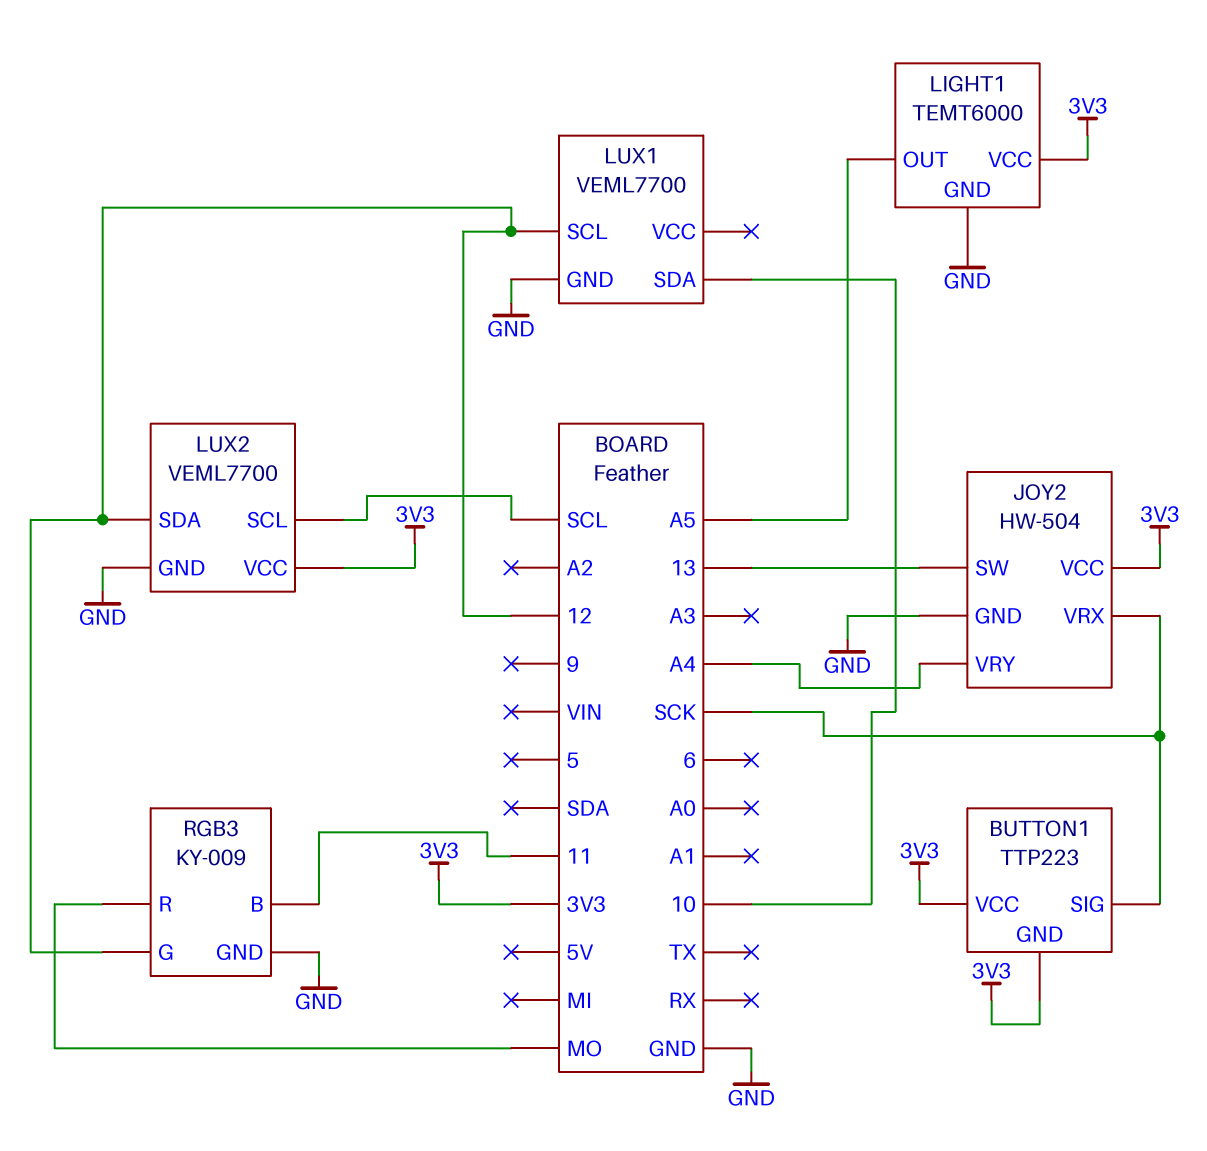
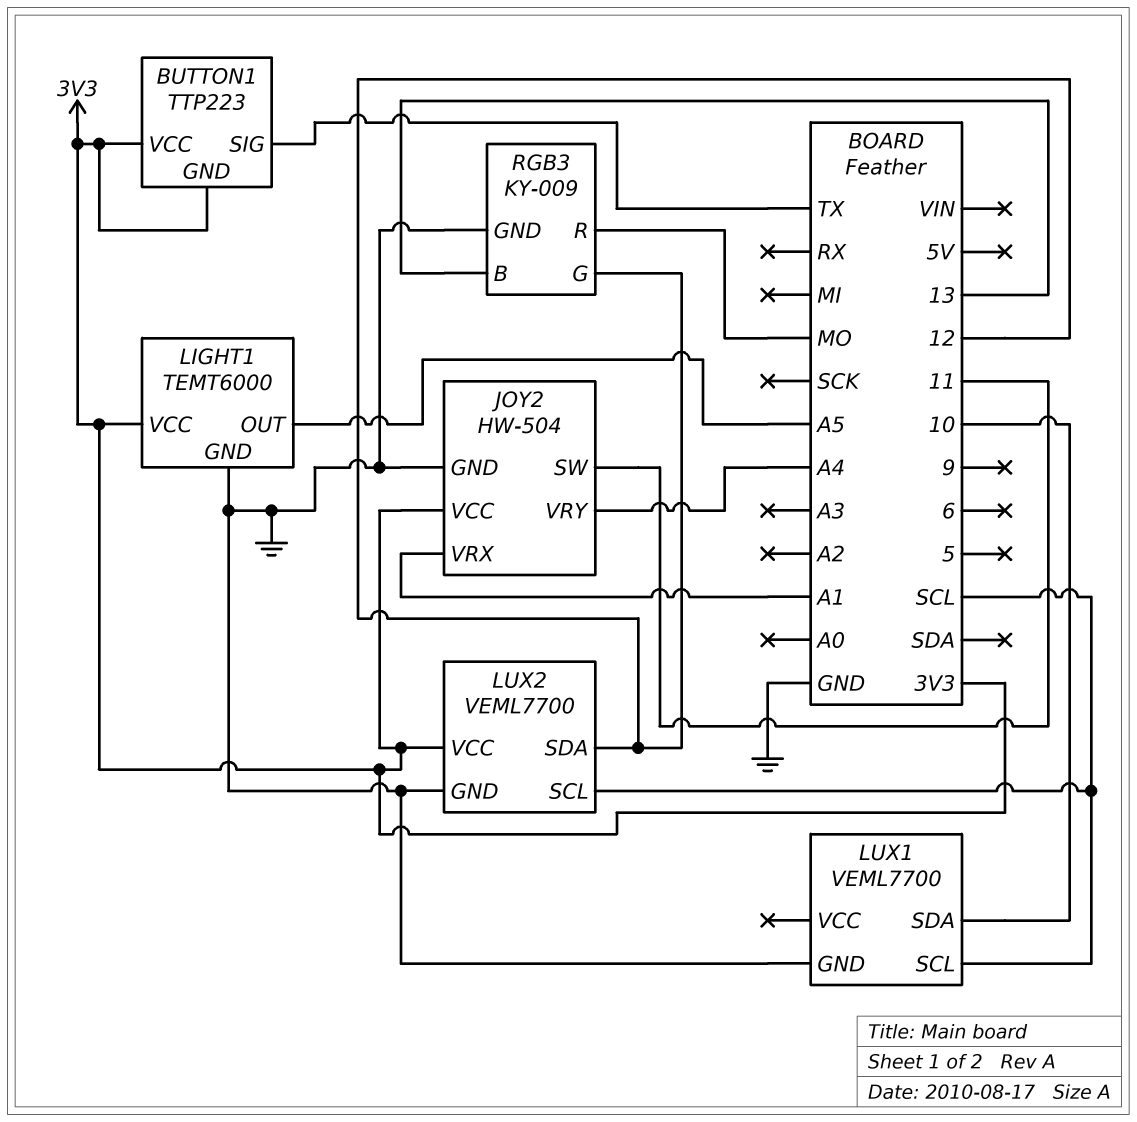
BUTTON1 pin SIG: SCK -> TX
JOY2 pin SW: 13 -> 11
JOY2 pin VRX: SCK -> A1
LUX1 pin SCL: 12 -> SCL
RGB3 pin B: 11 -> 13

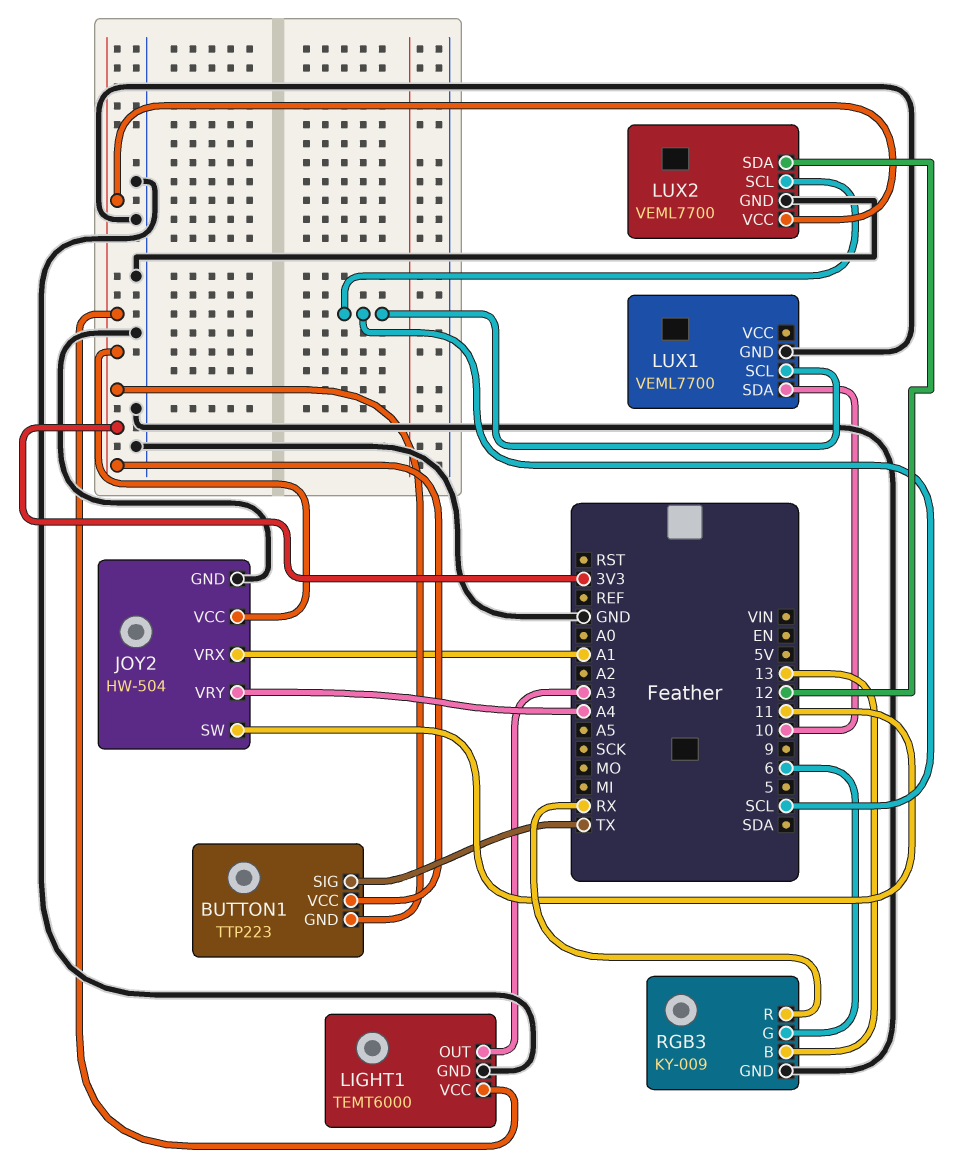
LIGHT1 pin OUT: A5 -> A3
RGB3 pin G: 12 -> 6
RGB3 pin R: MO -> RX

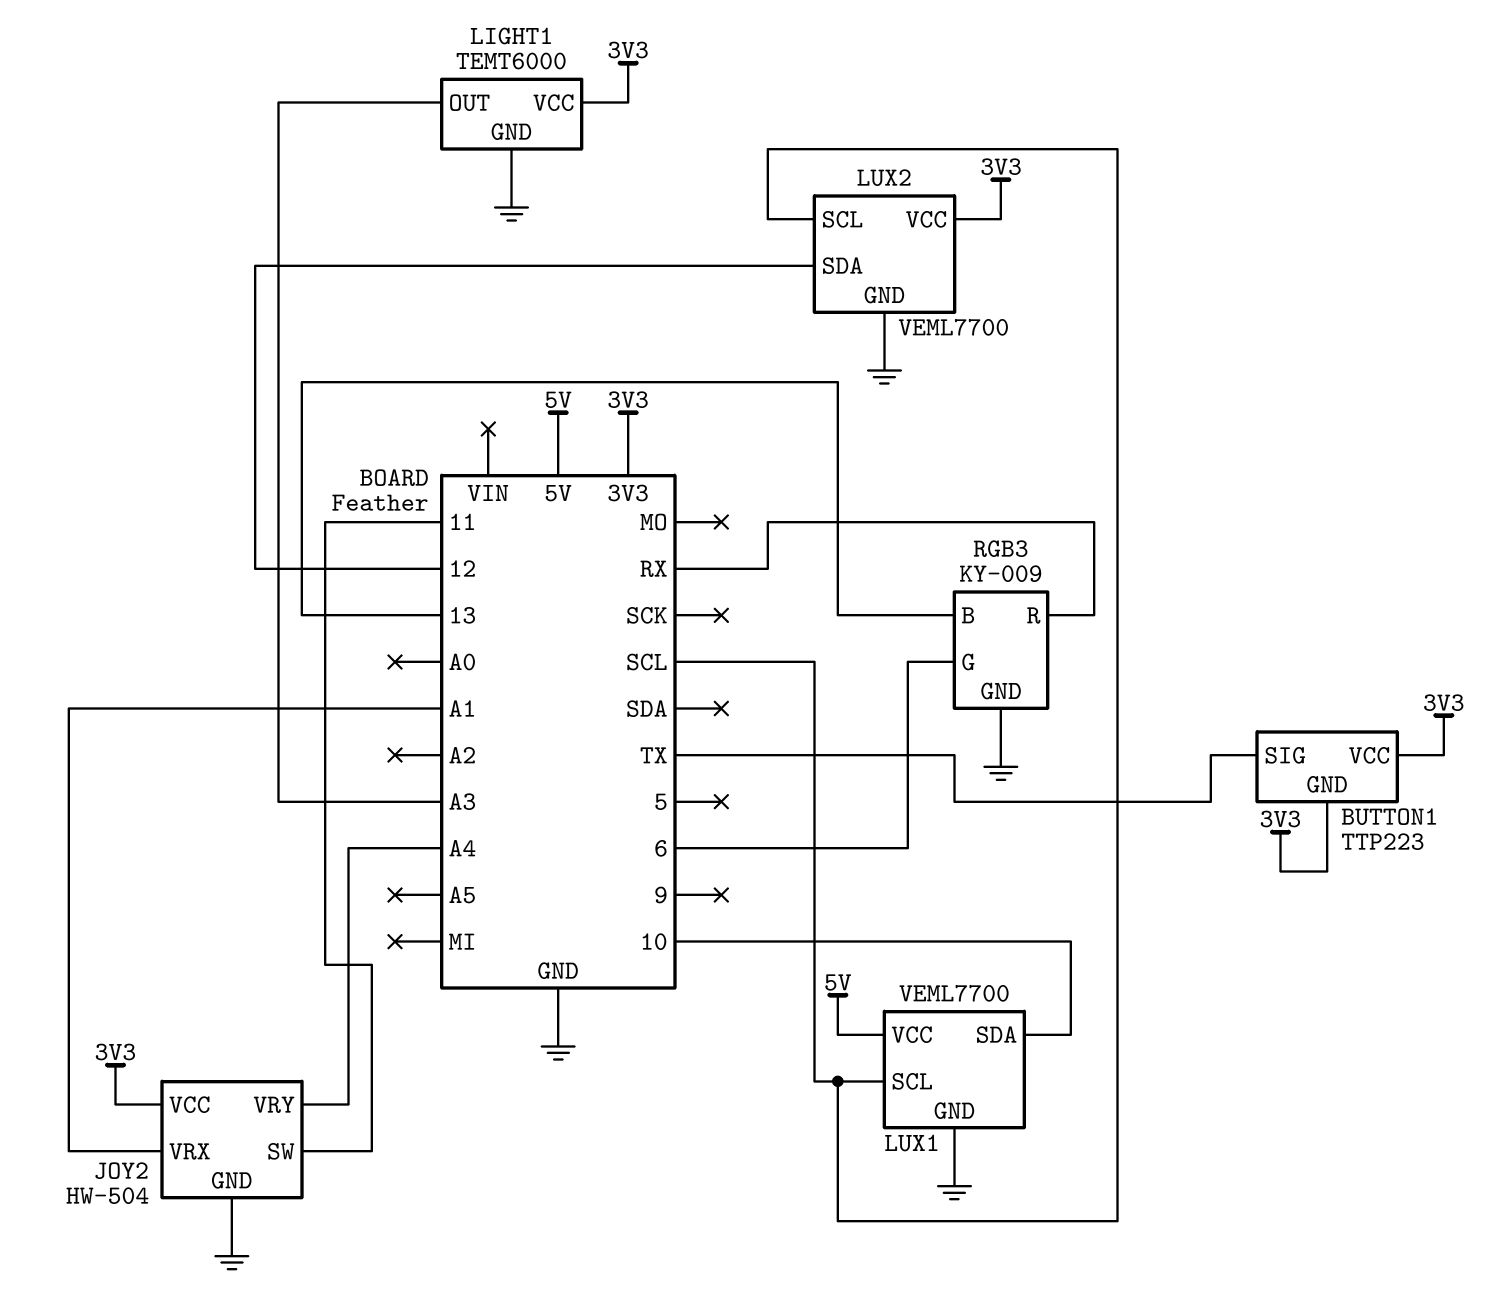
LUX1 pin VCC: none -> 5V

